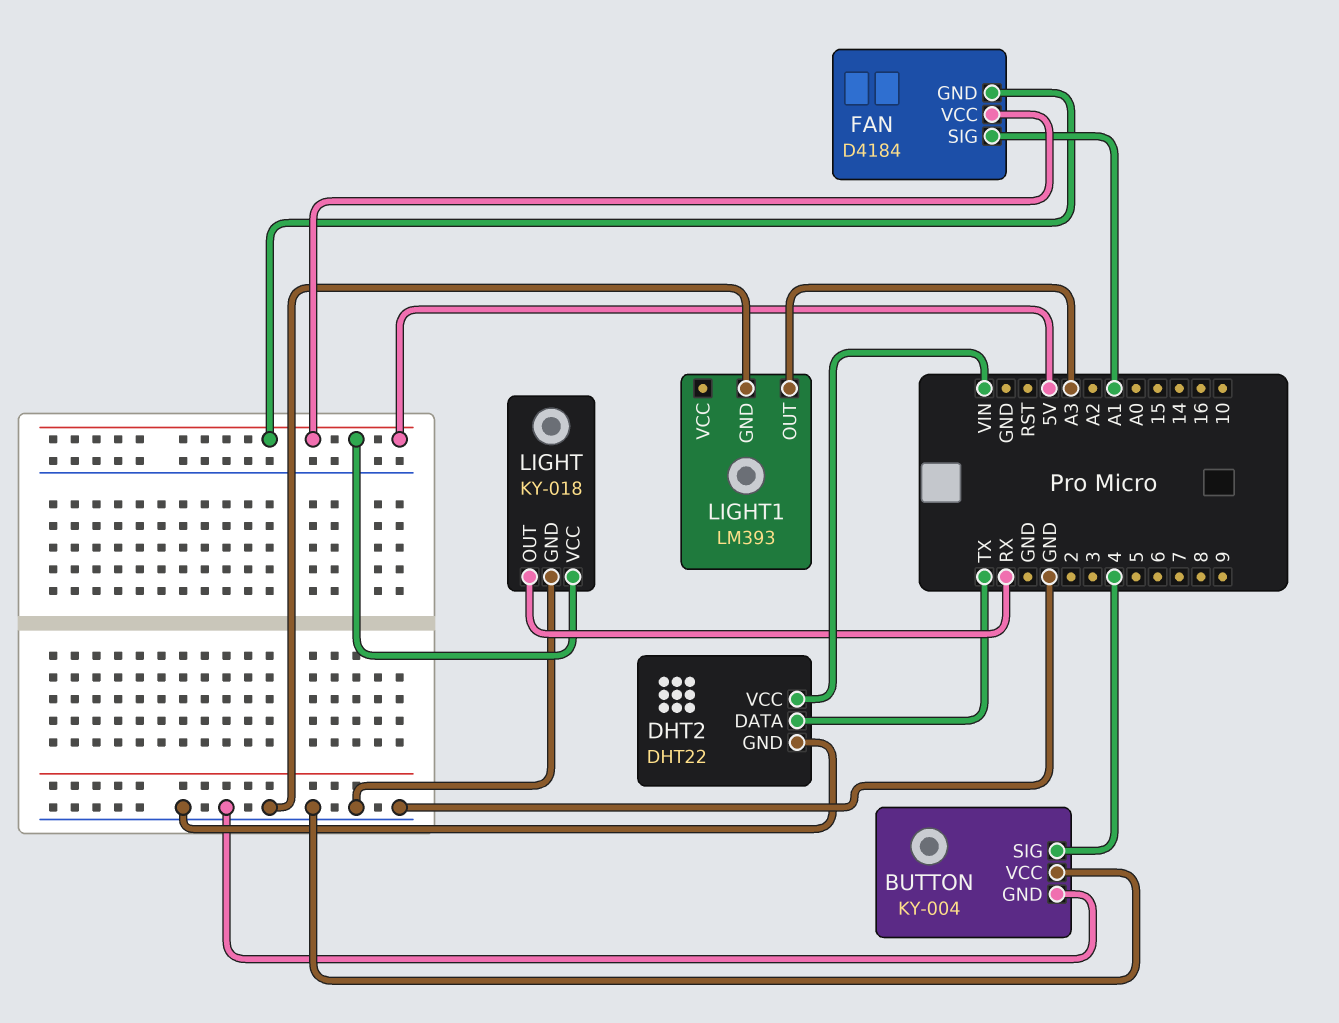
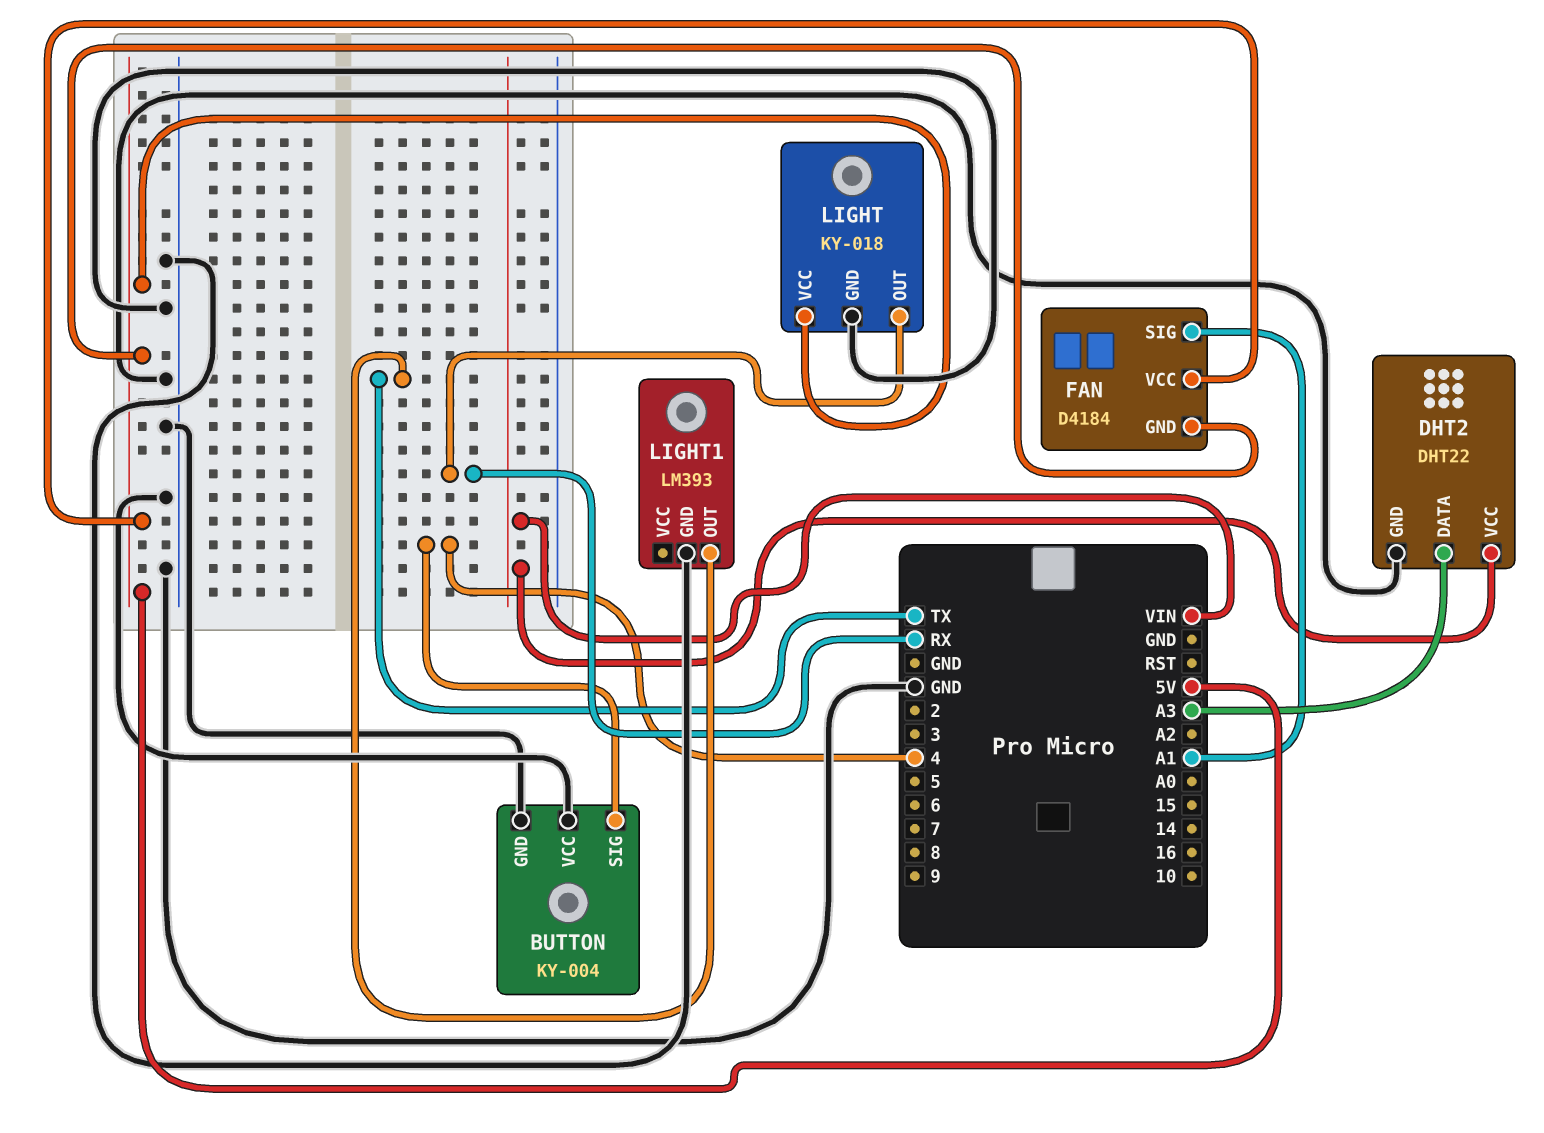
DHT2 pin DATA: TX -> A3
LIGHT1 pin OUT: A3 -> TX

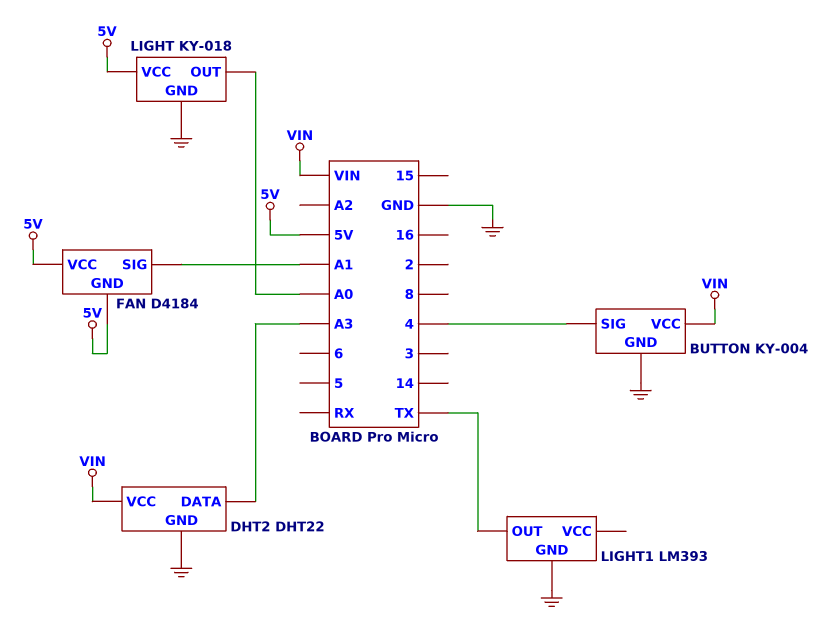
BUTTON pin VCC: GND -> VIN
LIGHT pin OUT: RX -> A0

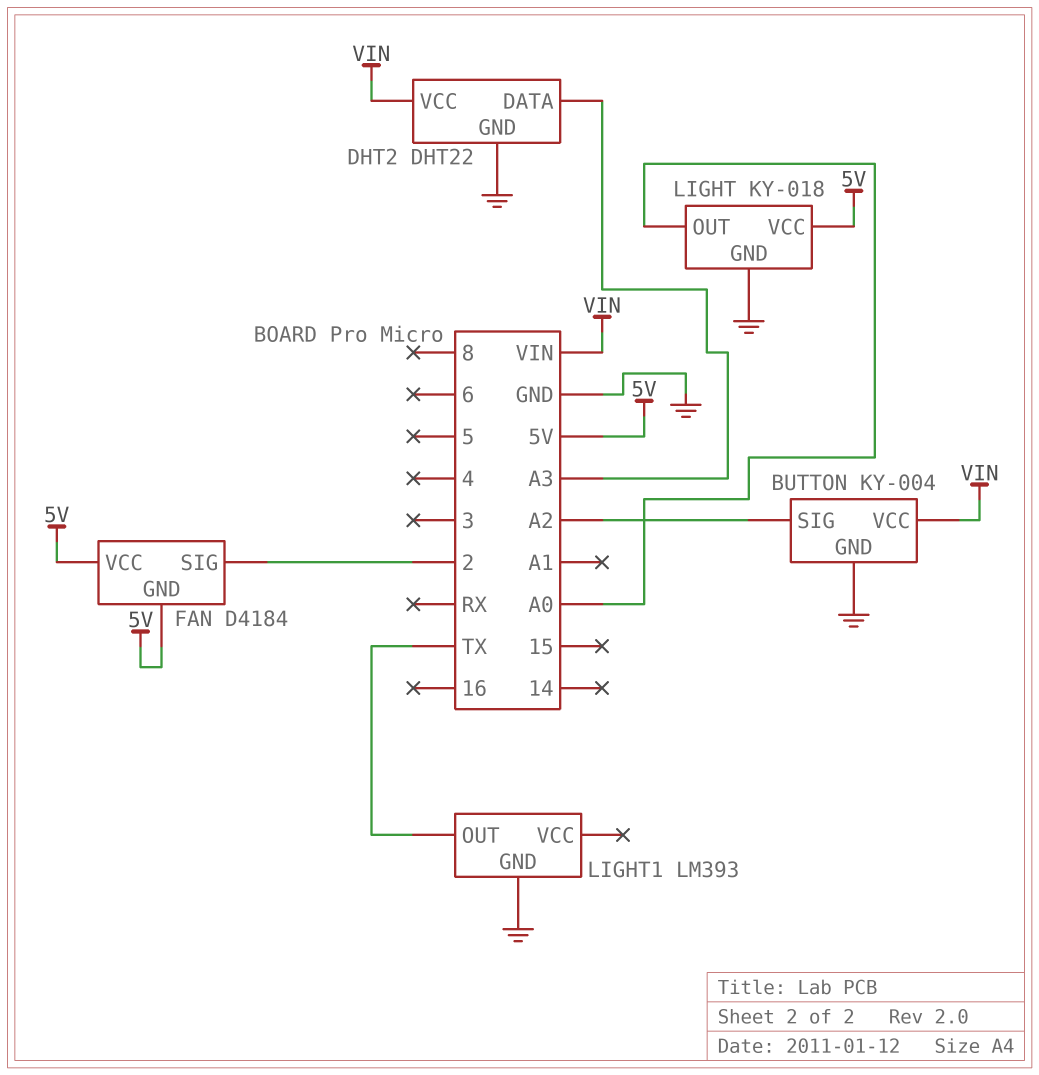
BUTTON pin SIG: 4 -> A2
FAN pin SIG: A1 -> 2

